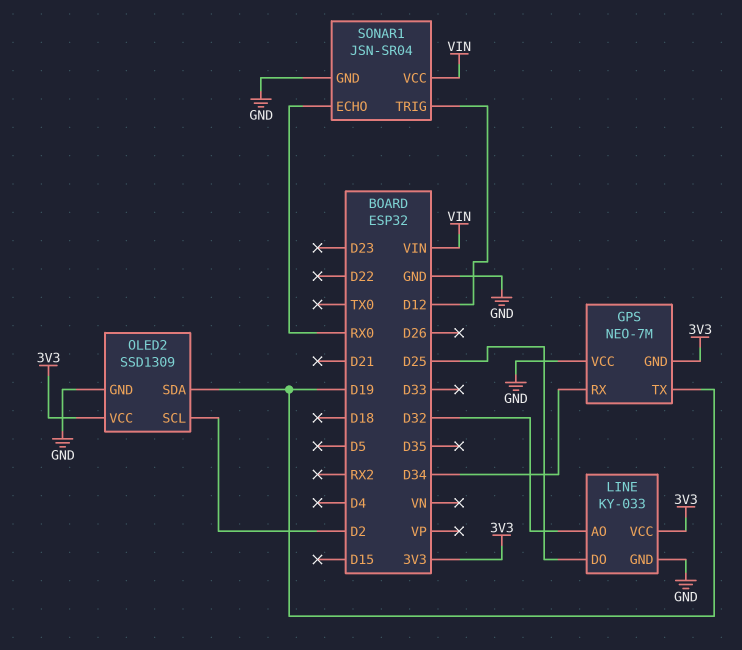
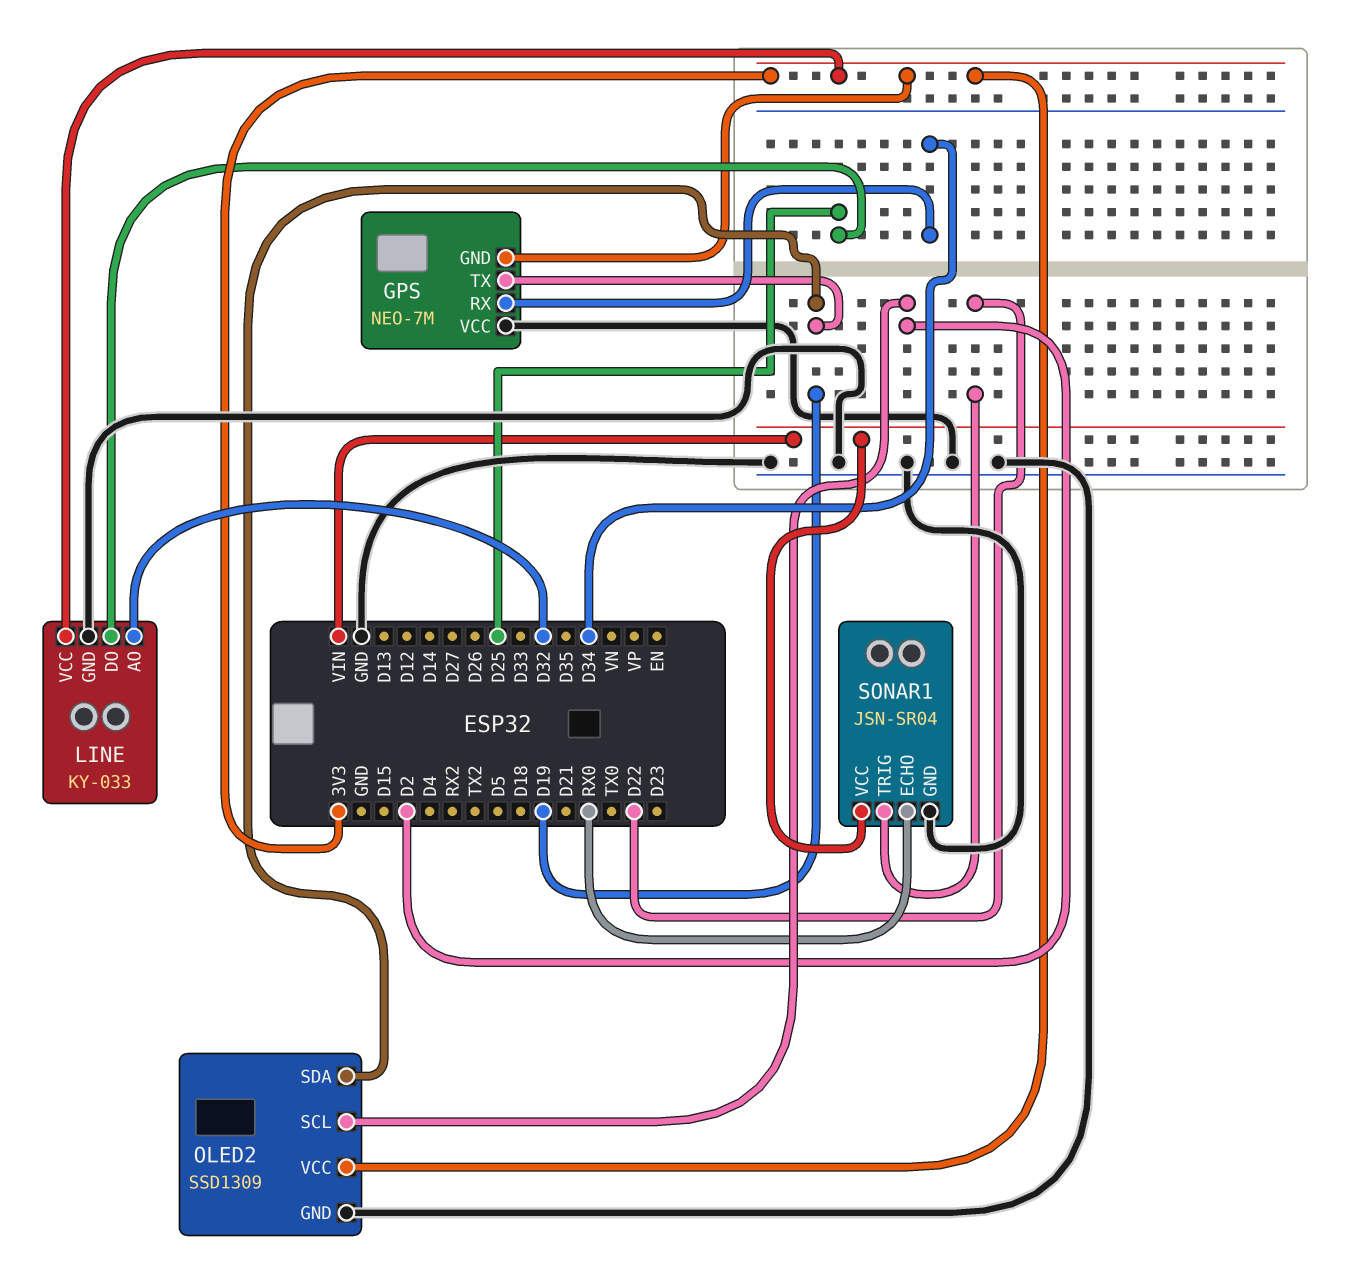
SONAR1 pin TRIG: D12 -> D22

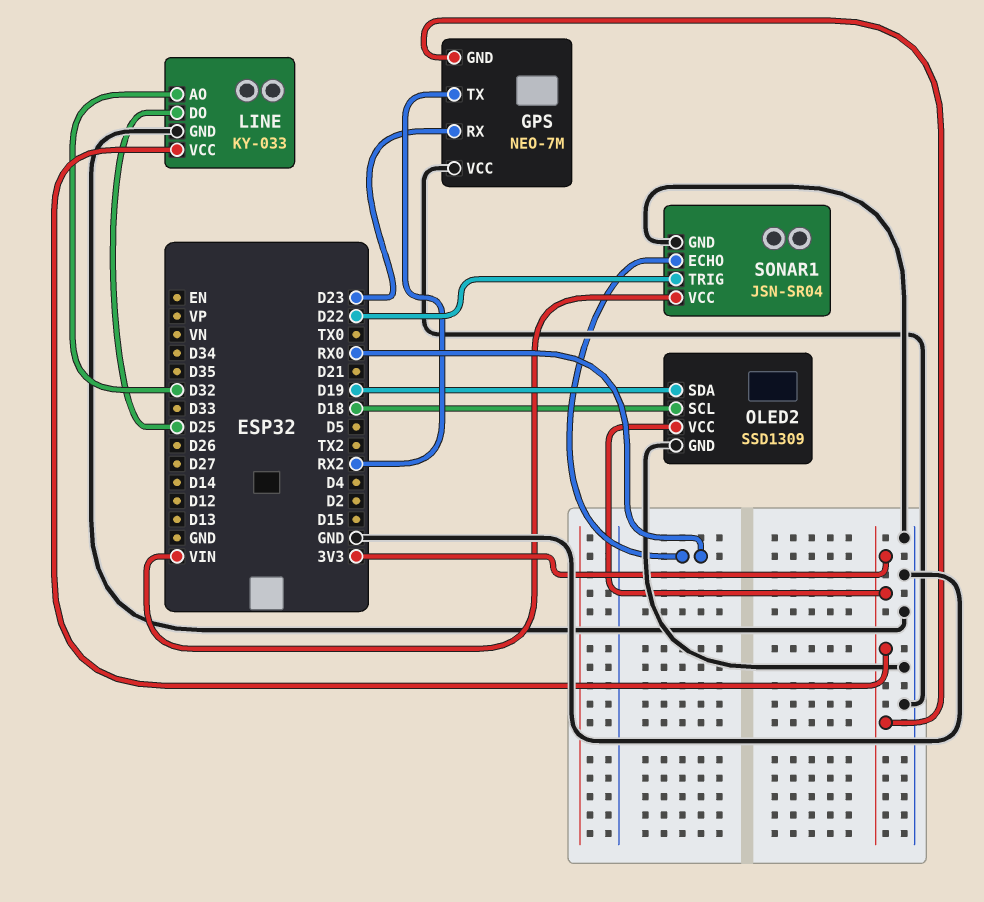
GPS pin RX: D34 -> D23
GPS pin TX: D19 -> RX2
OLED2 pin SCL: D2 -> D18

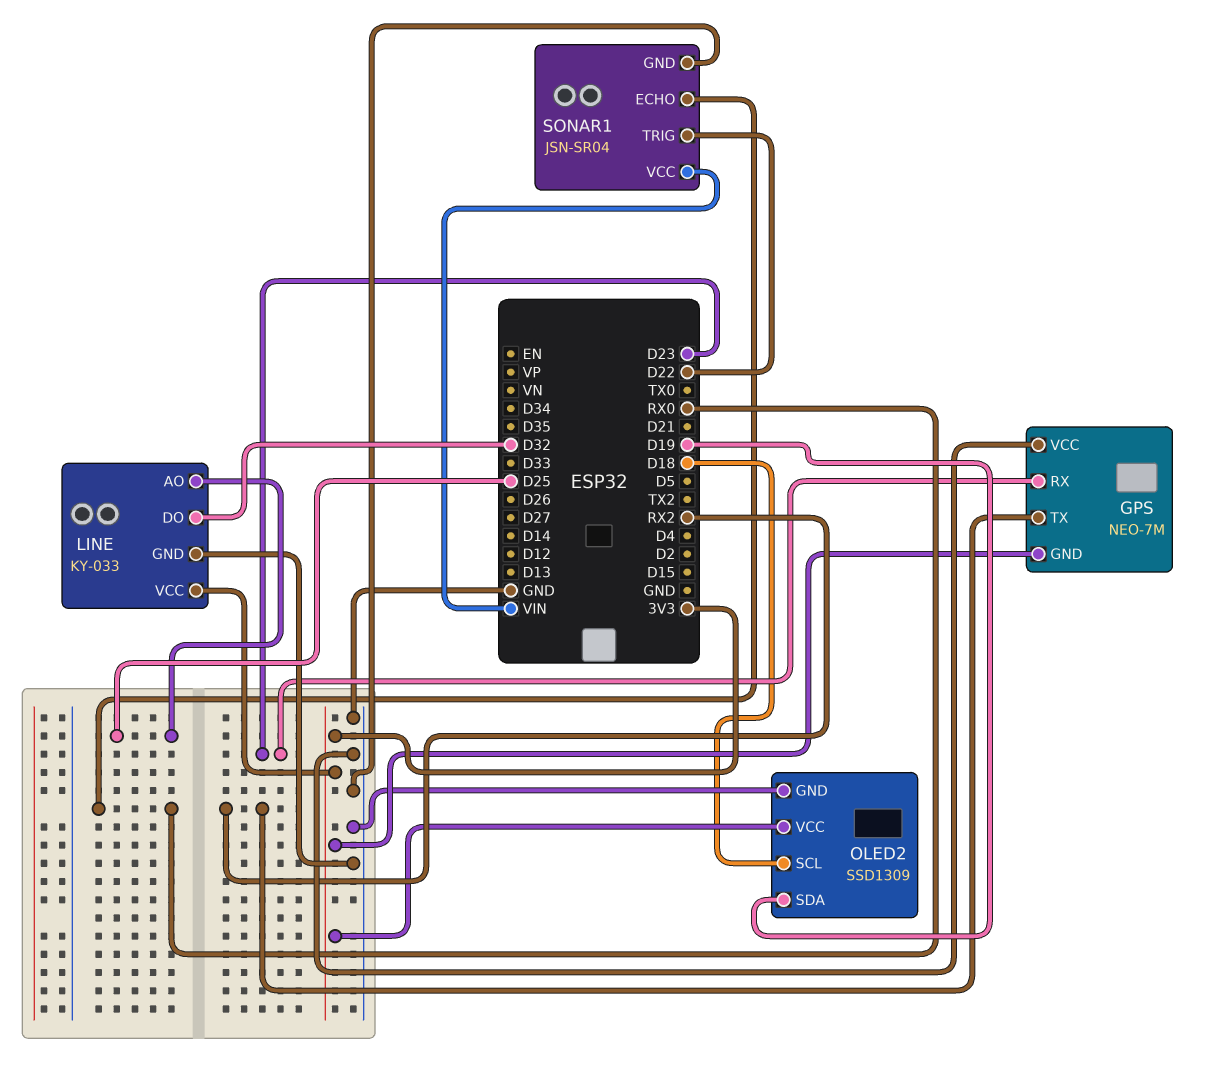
LINE pin AO: D32 -> D25
LINE pin DO: D25 -> D32

